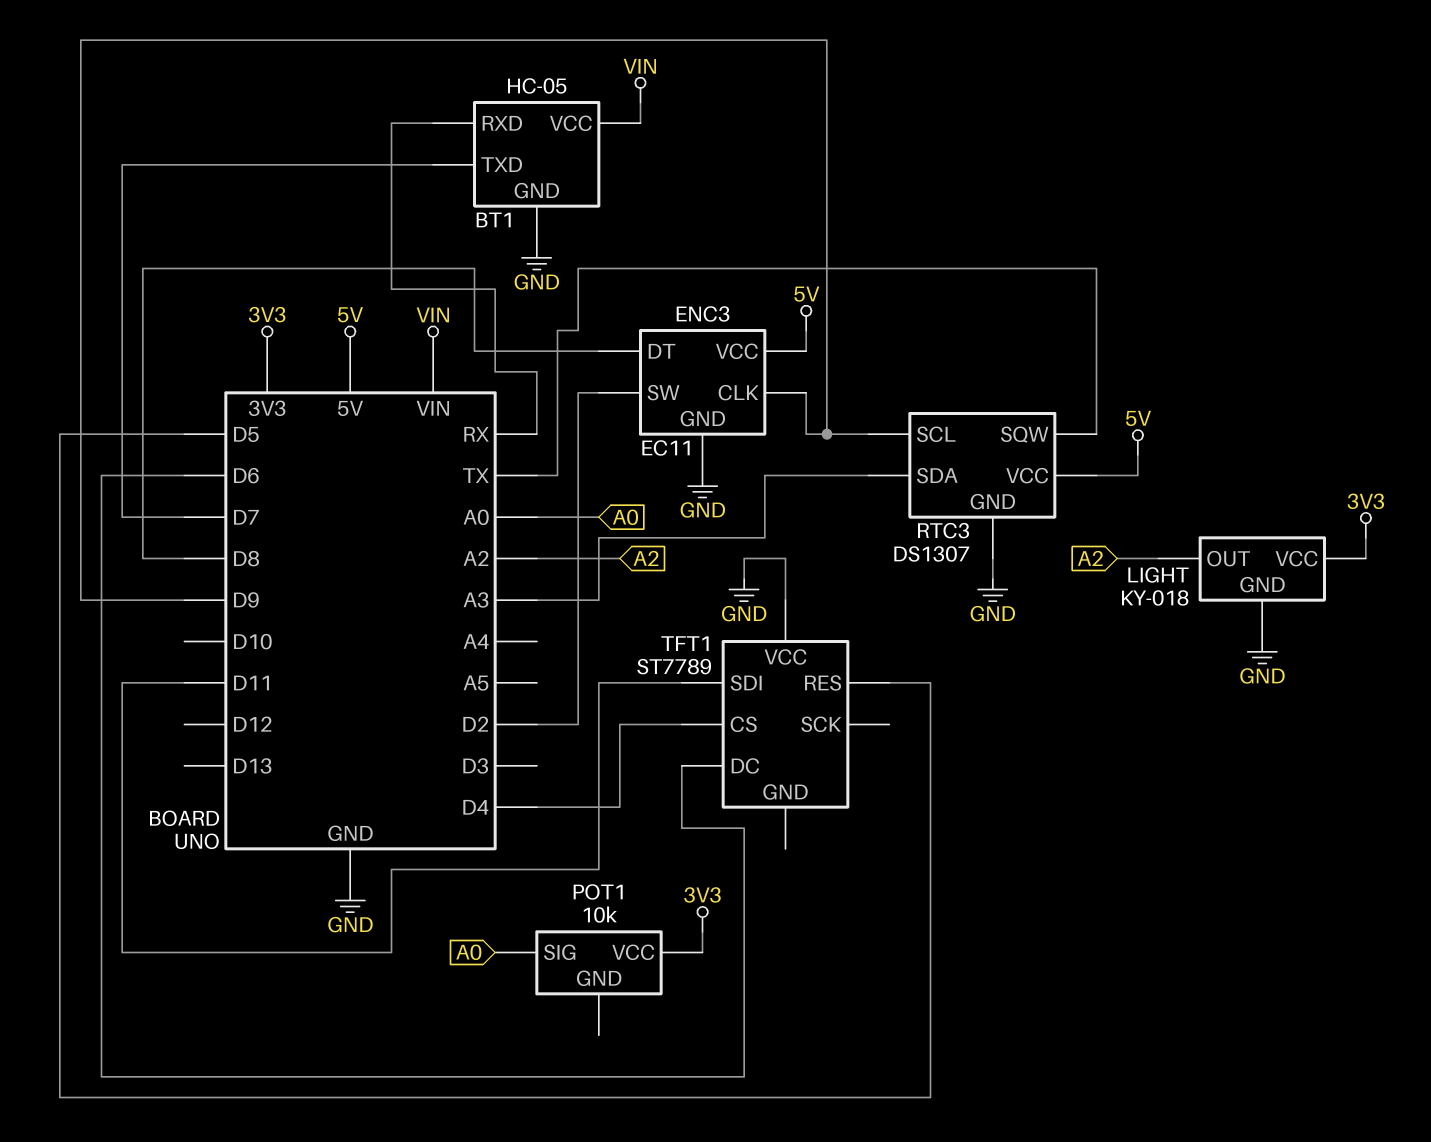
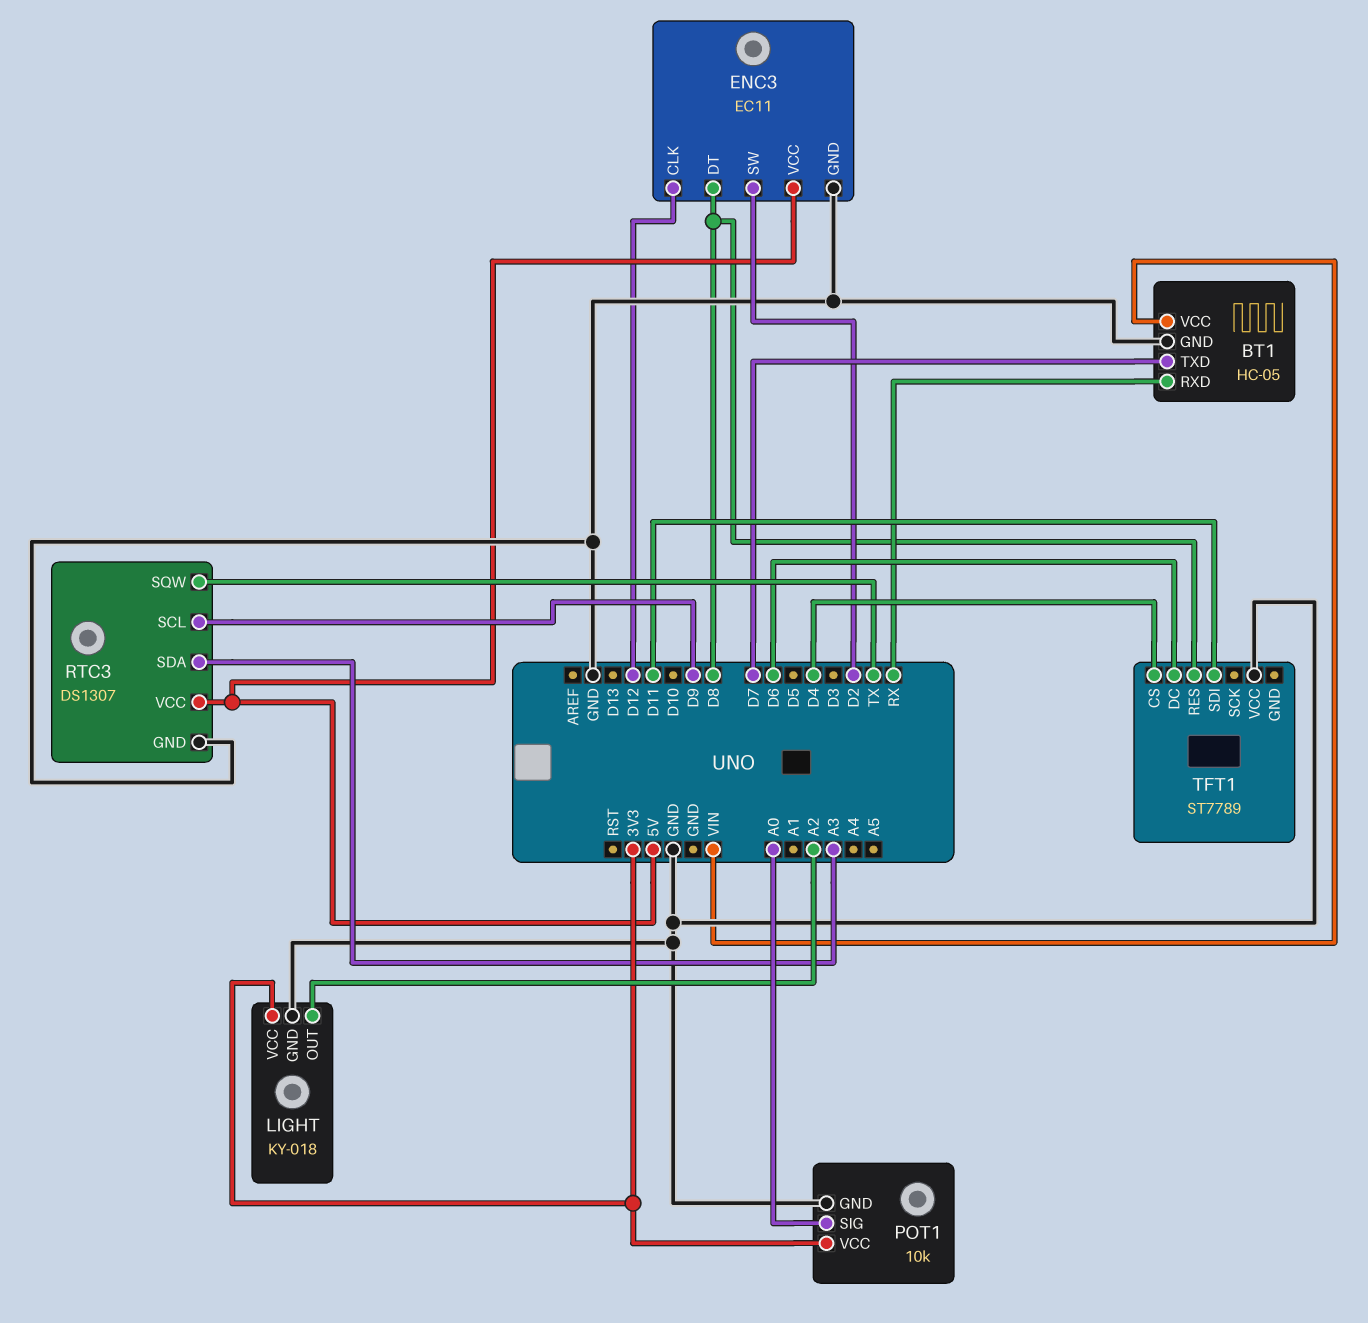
ENC3 pin CLK: D9 -> D12
POT1 pin GND: none -> GND
TFT1 pin RES: D5 -> D8

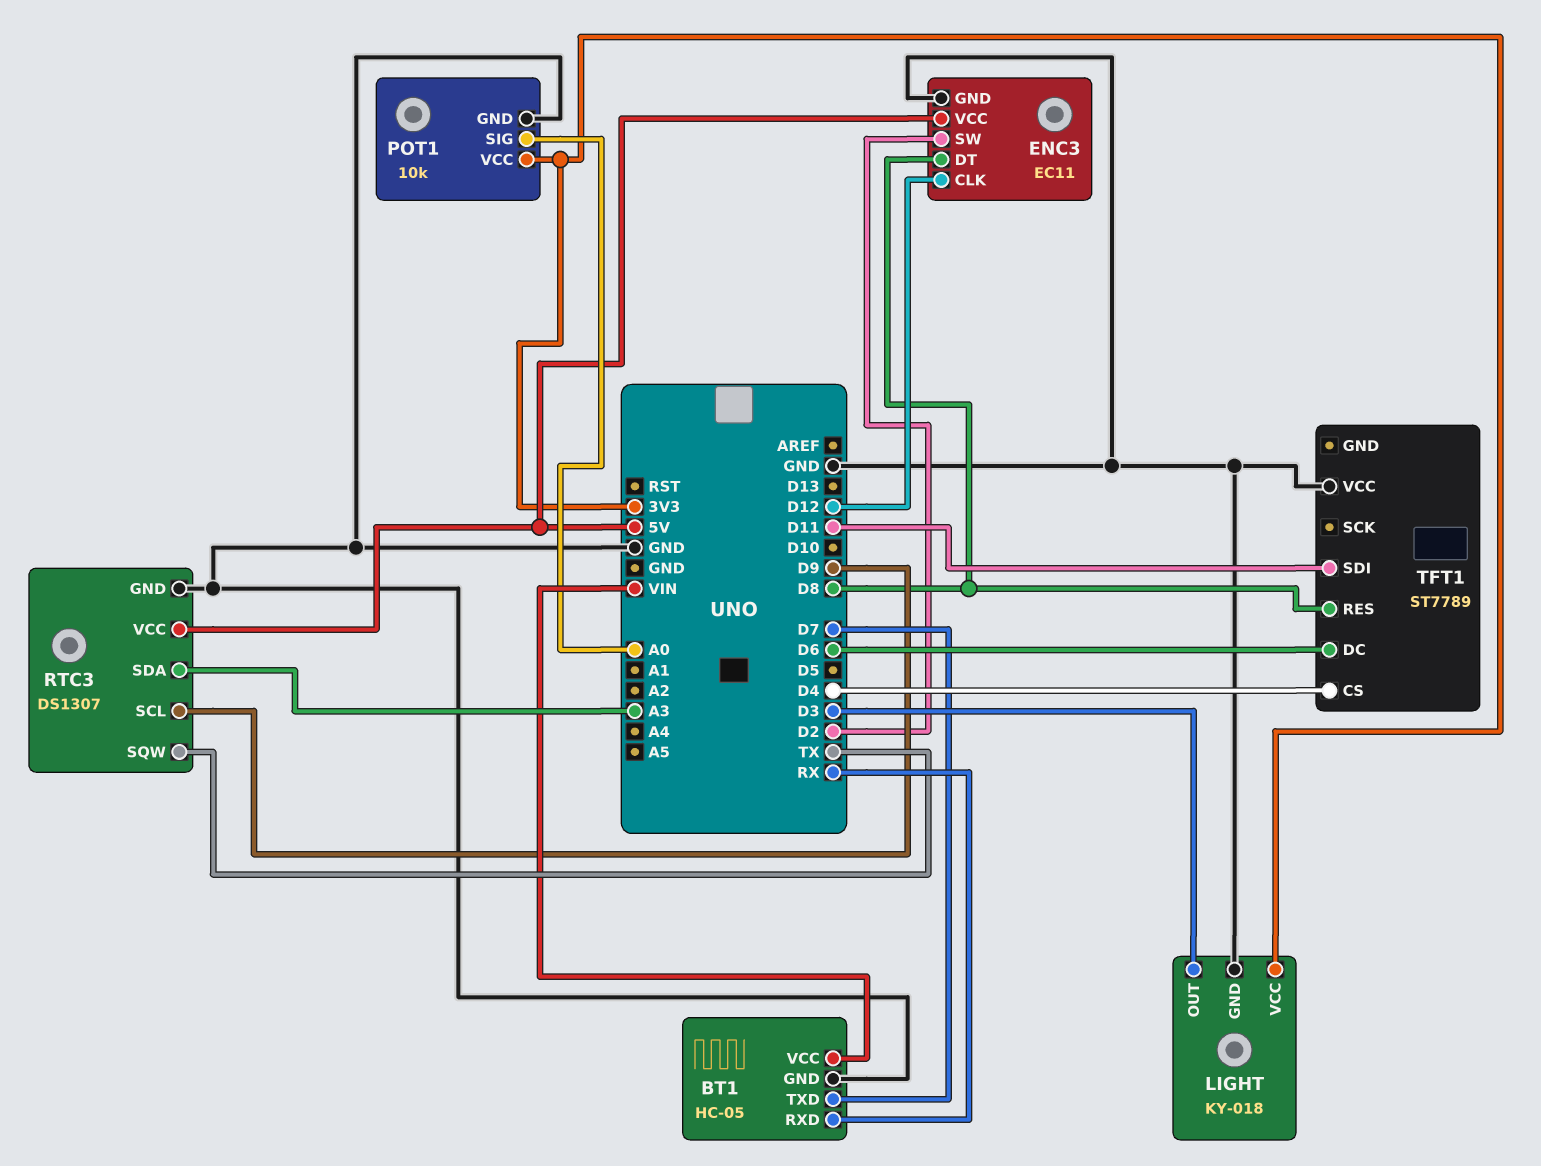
LIGHT pin OUT: A2 -> D3

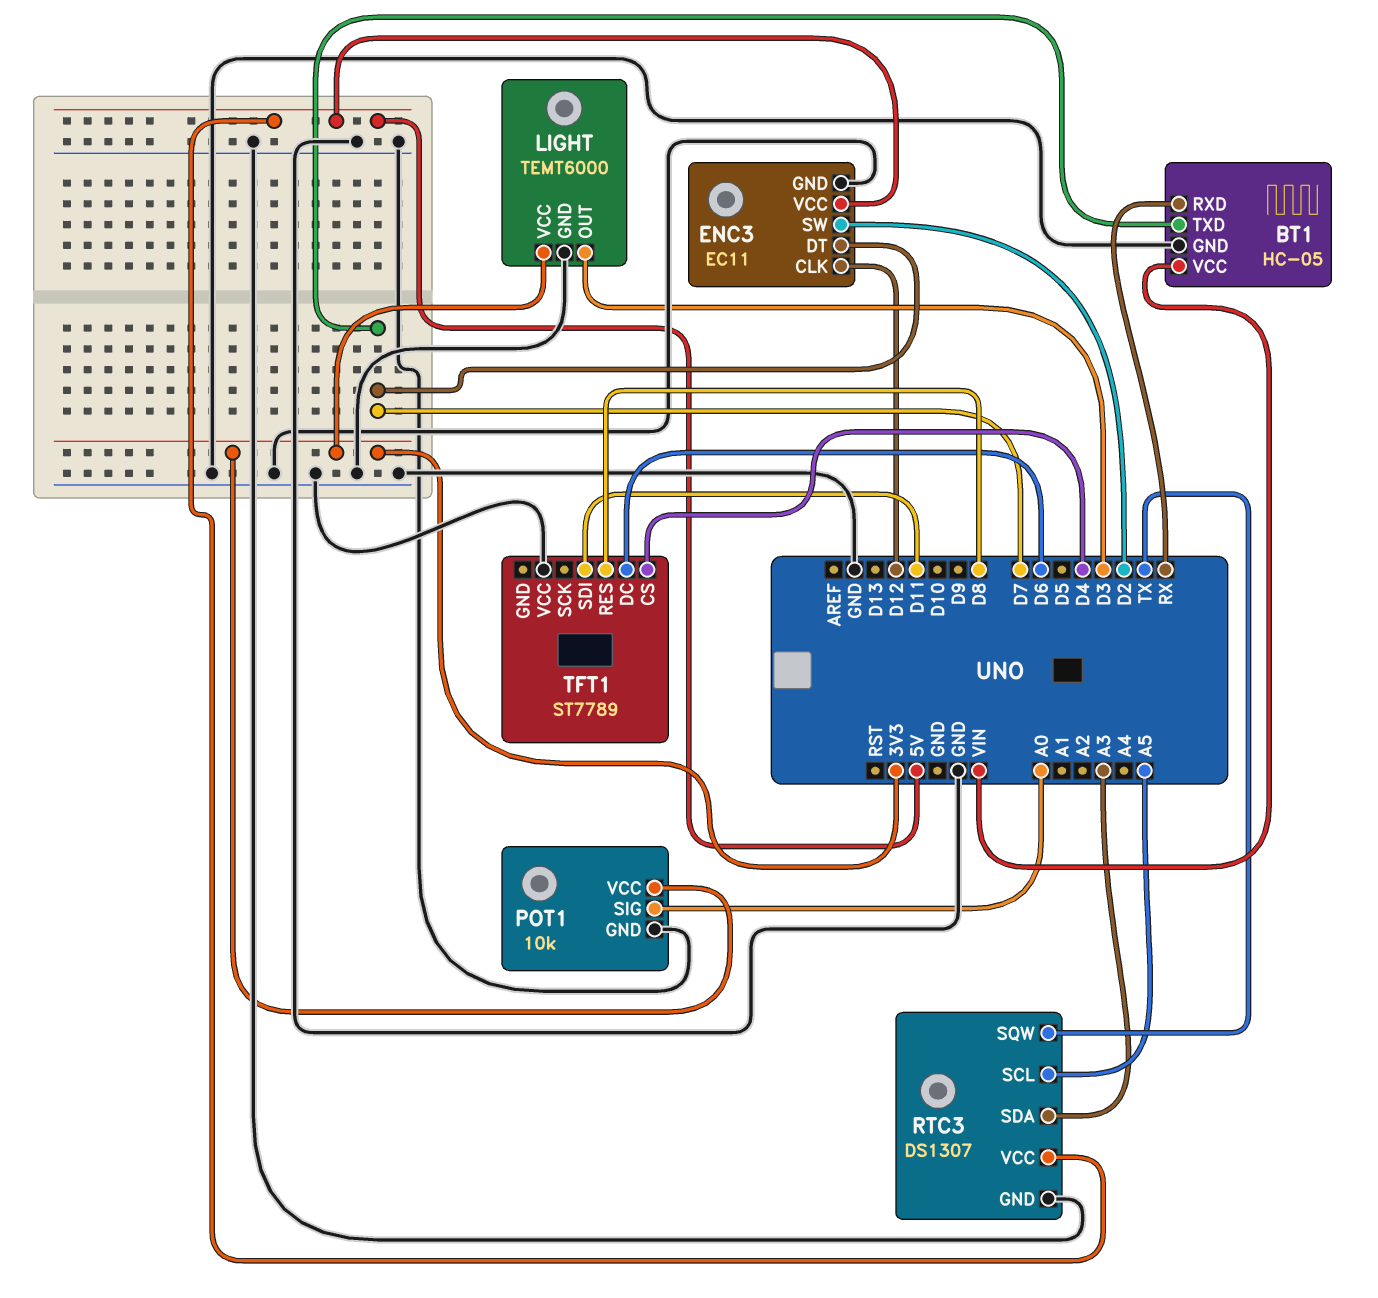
ENC3 pin DT: D8 -> D7
LIGHT: KY-018 -> TEMT6000
RTC3 pin SCL: D9 -> A5

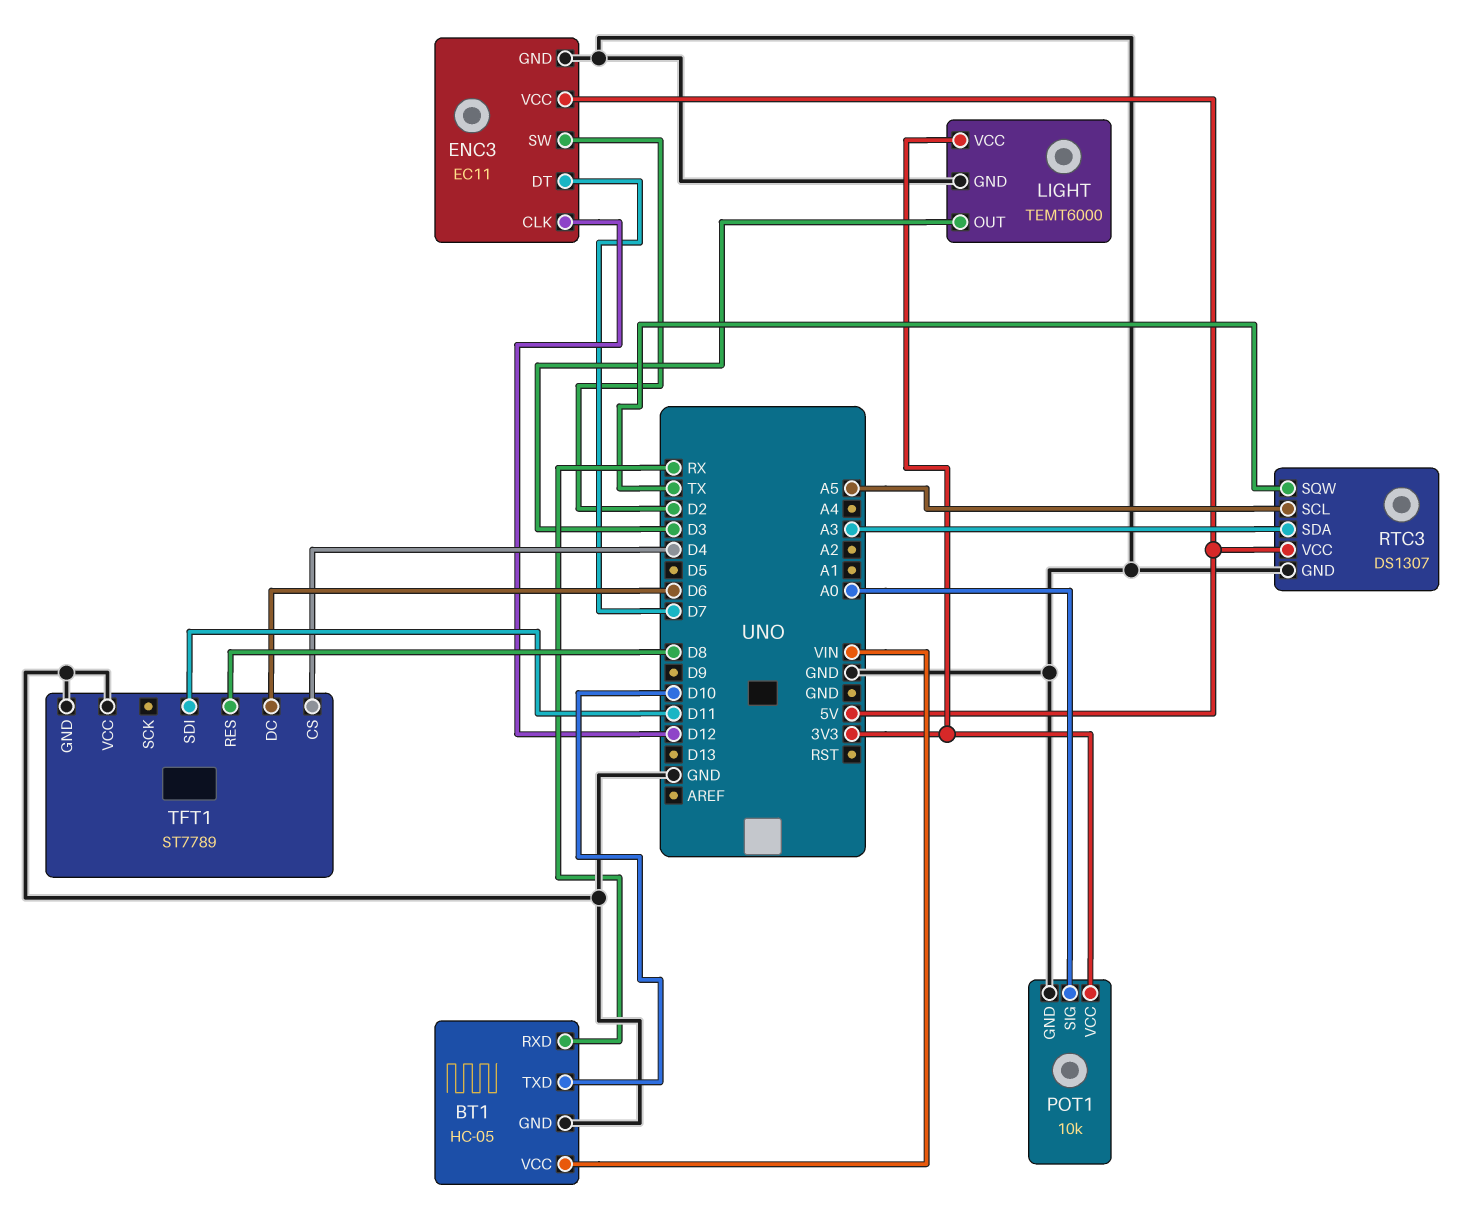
BT1 pin TXD: D7 -> D10
TFT1 pin GND: none -> GND

